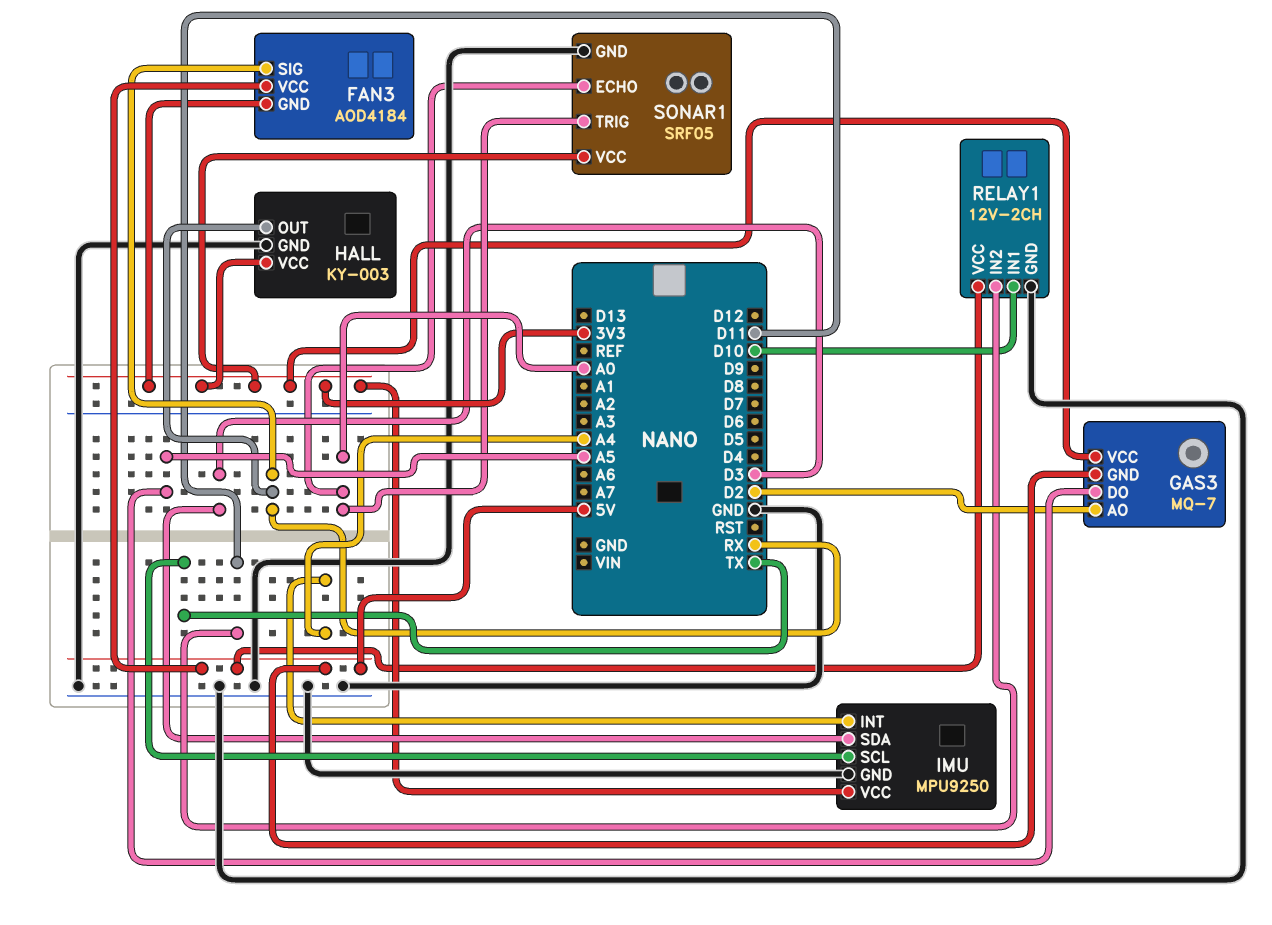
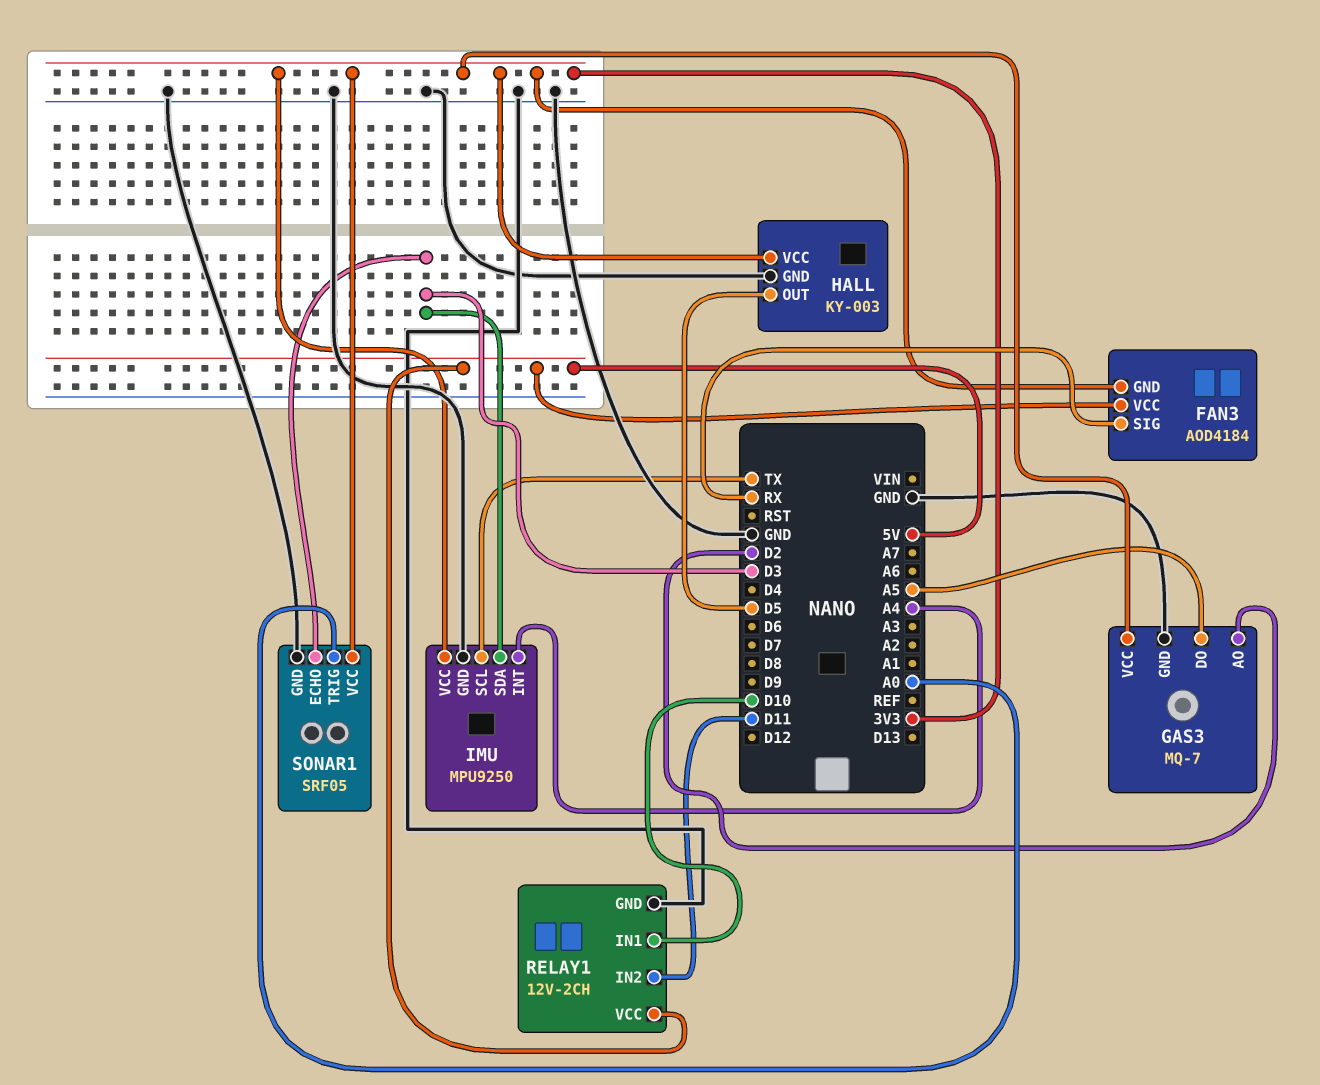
GAS3 pin GND: 5V -> GND
HALL pin OUT: RX -> D5
SONAR1 pin ECHO: A0 -> D3

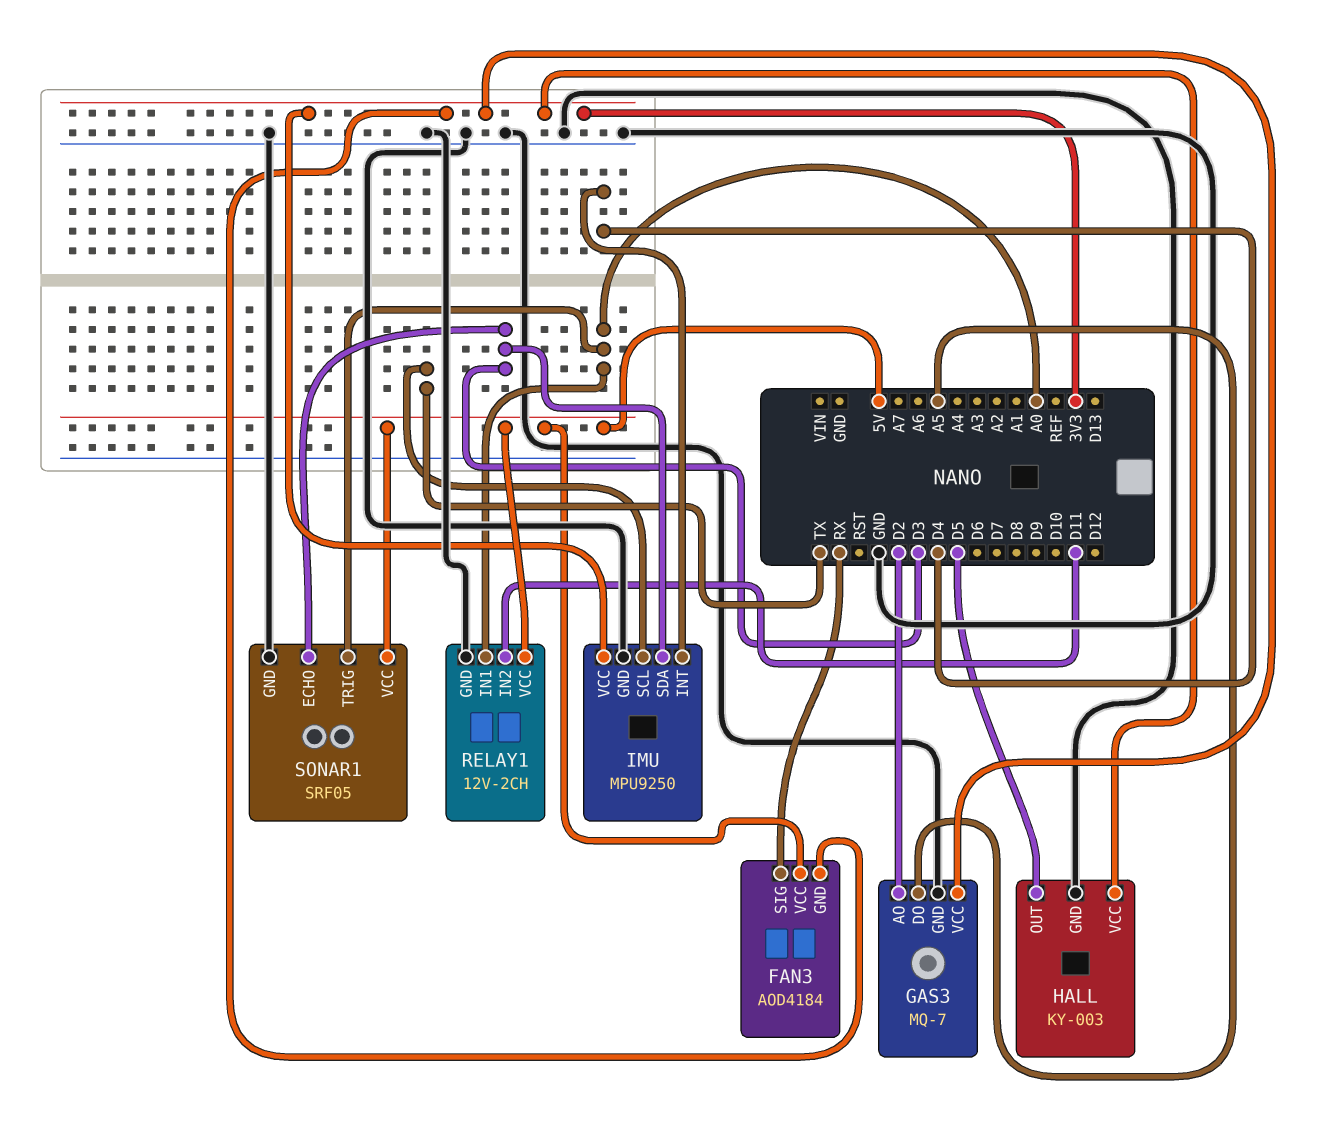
IMU pin INT: A4 -> D4
RELAY1 pin IN1: D10 -> A0
SONAR1 pin VCC: 3V3 -> 5V

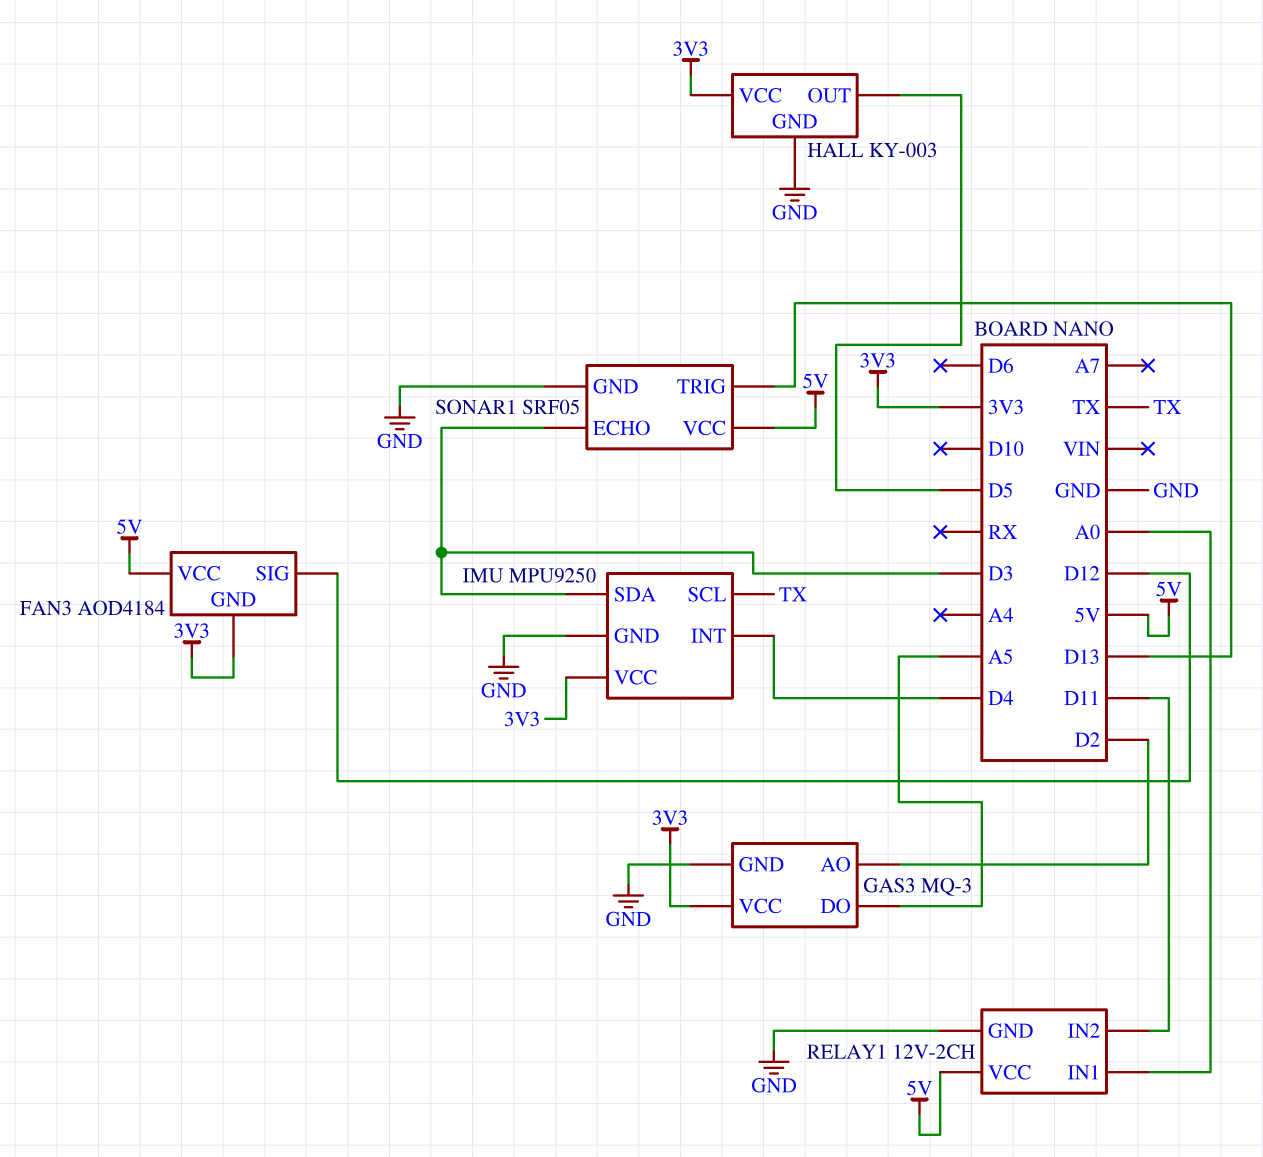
FAN3 pin SIG: RX -> D12
GAS3: MQ-7 -> MQ-3
SONAR1 pin TRIG: A0 -> D13

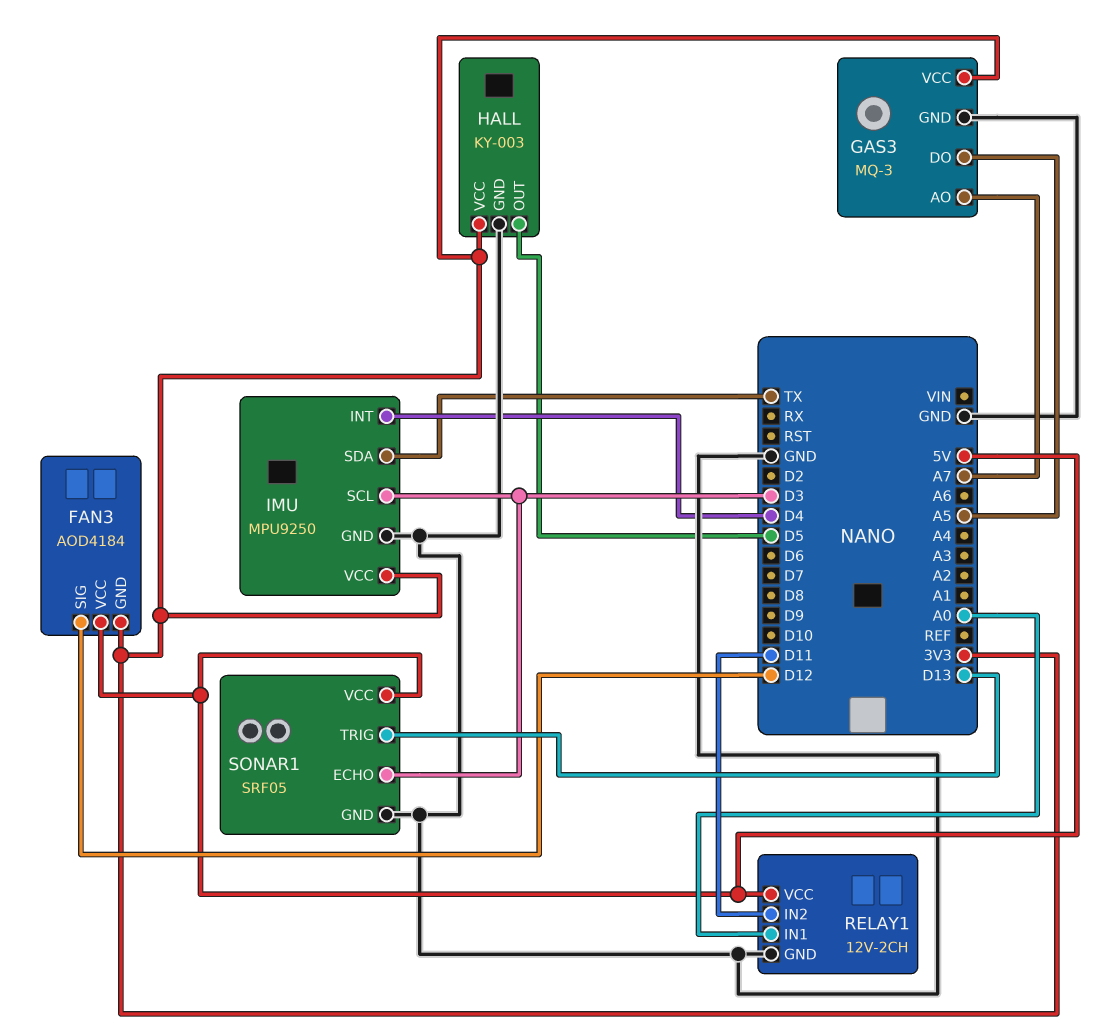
GAS3 pin AO: D2 -> A7
IMU pin SCL: TX -> D3
IMU pin SDA: D3 -> TX

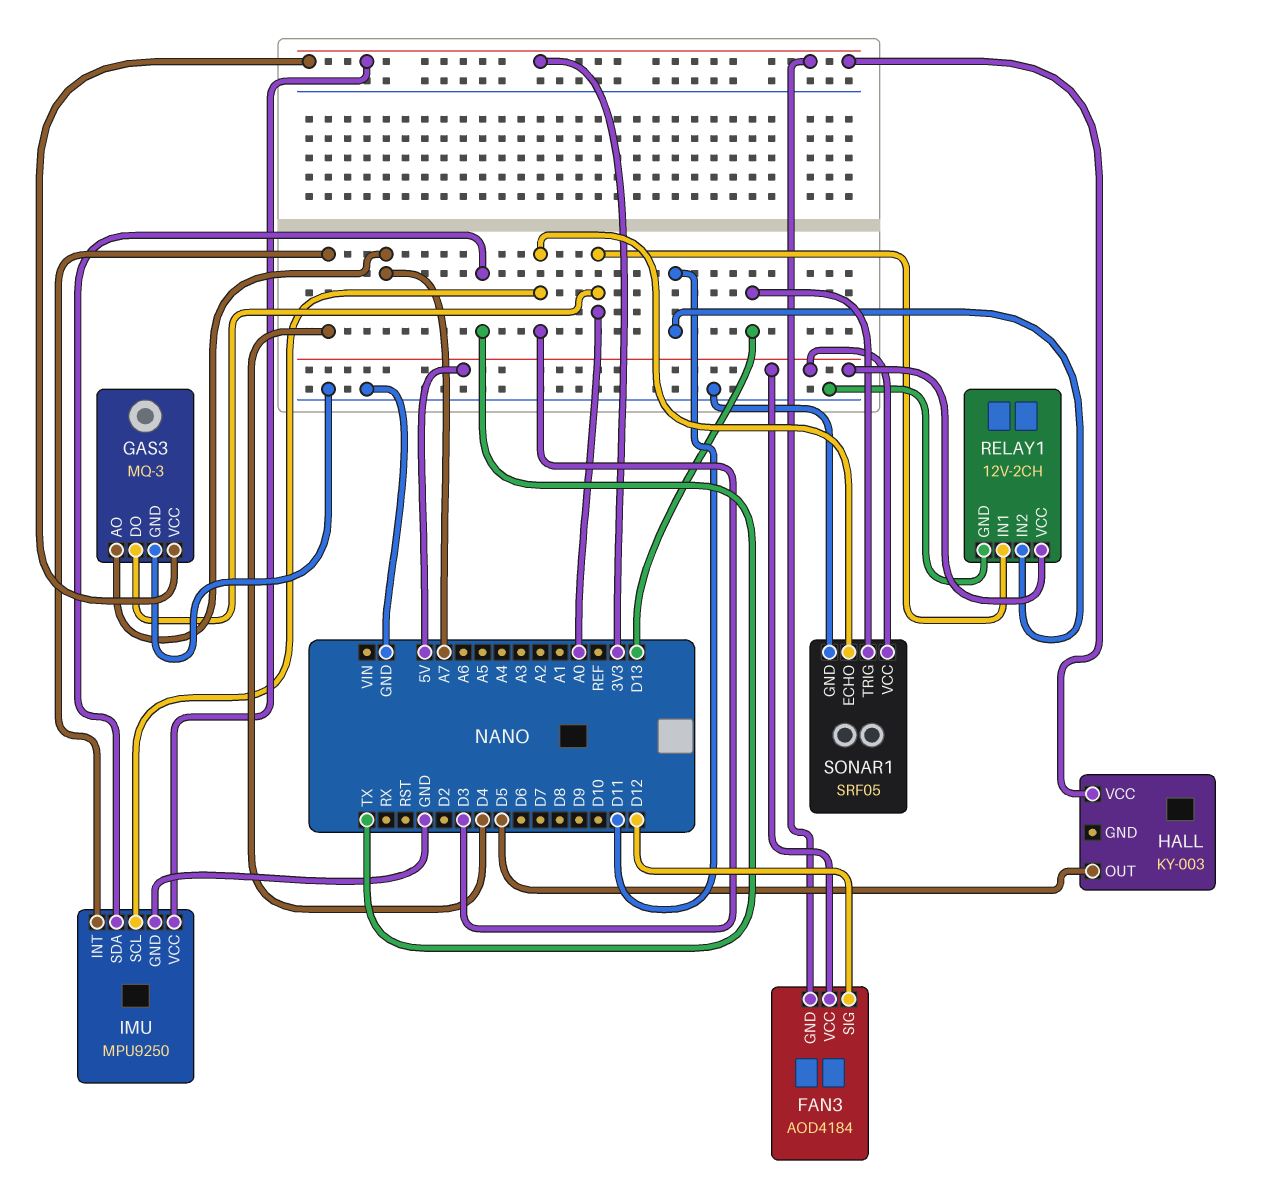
GAS3 pin DO: A5 -> A0
HALL pin GND: GND -> none

